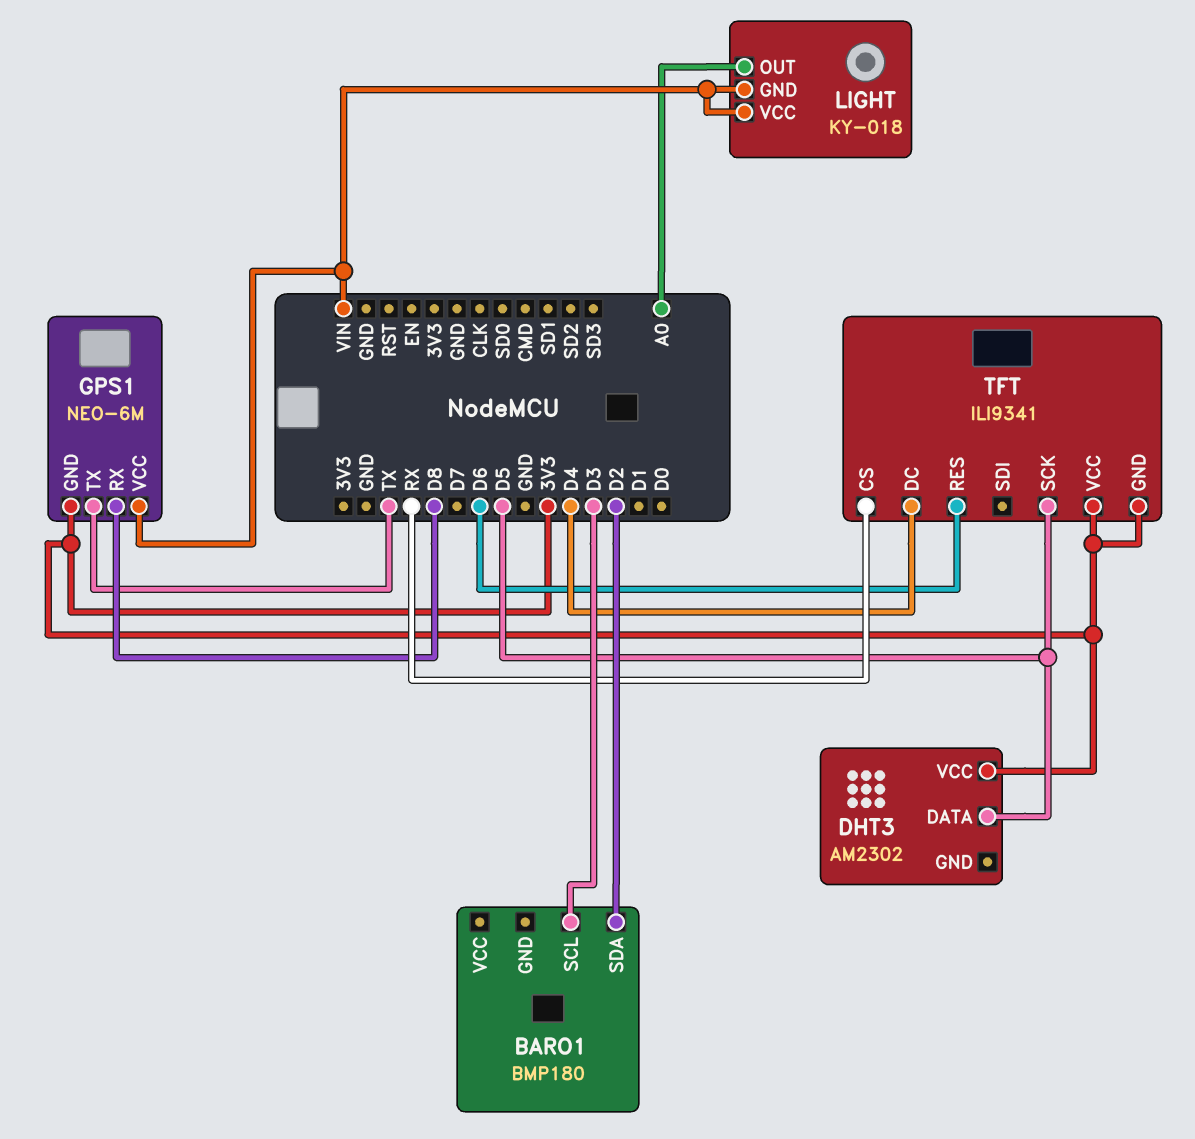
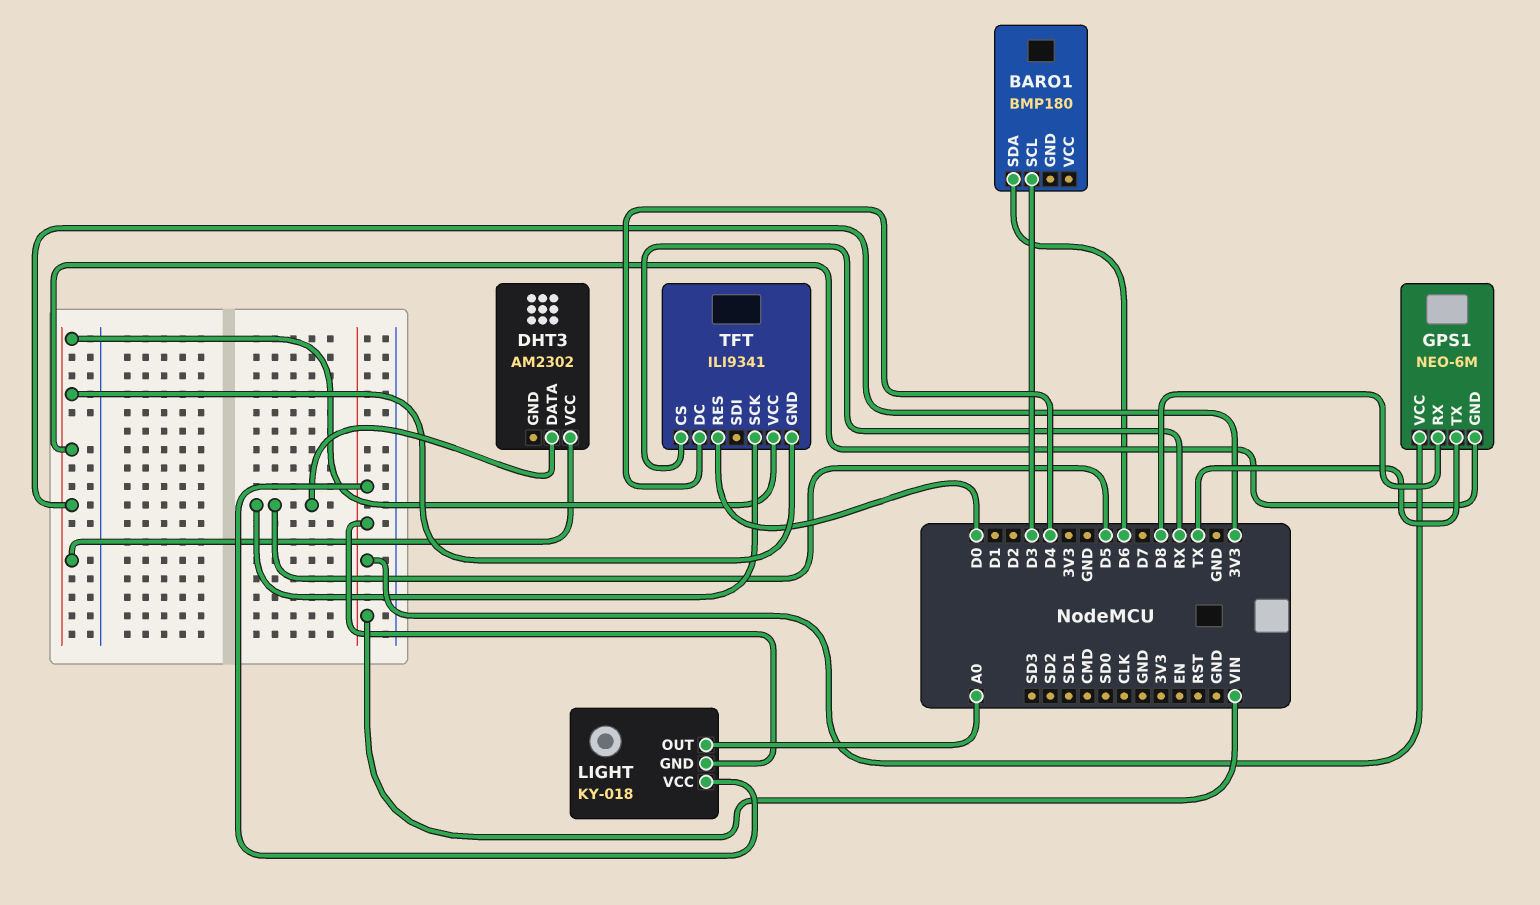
BARO1 pin SDA: D2 -> D6
TFT pin RES: D6 -> D0

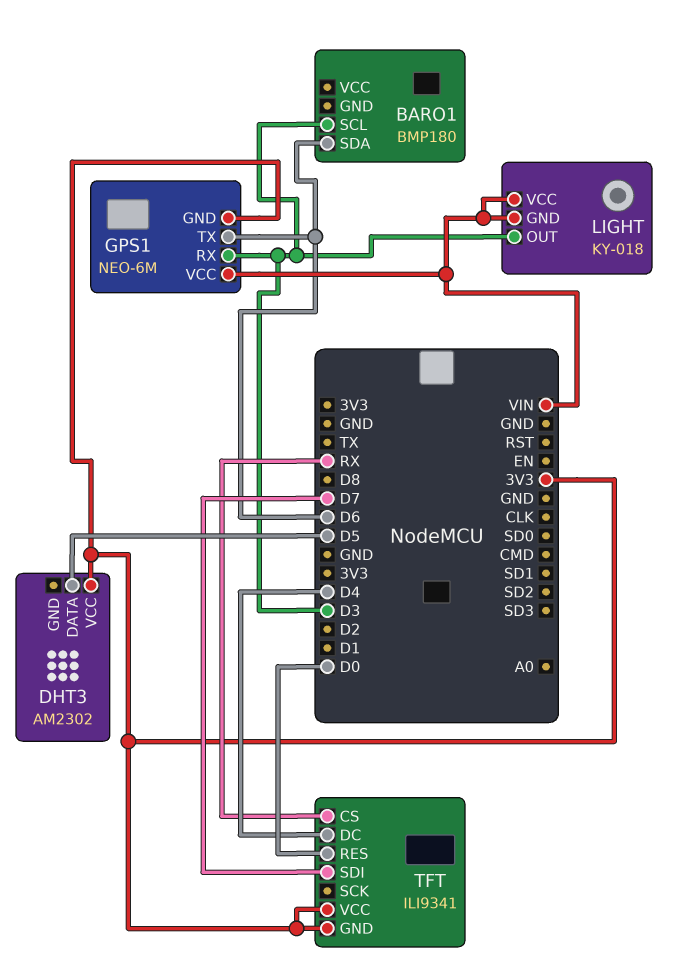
GPS1 pin RX: D8 -> D3
GPS1 pin TX: TX -> D6
LIGHT pin OUT: A0 -> D3
TFT pin SCK: D5 -> none
TFT pin SDI: none -> D7

